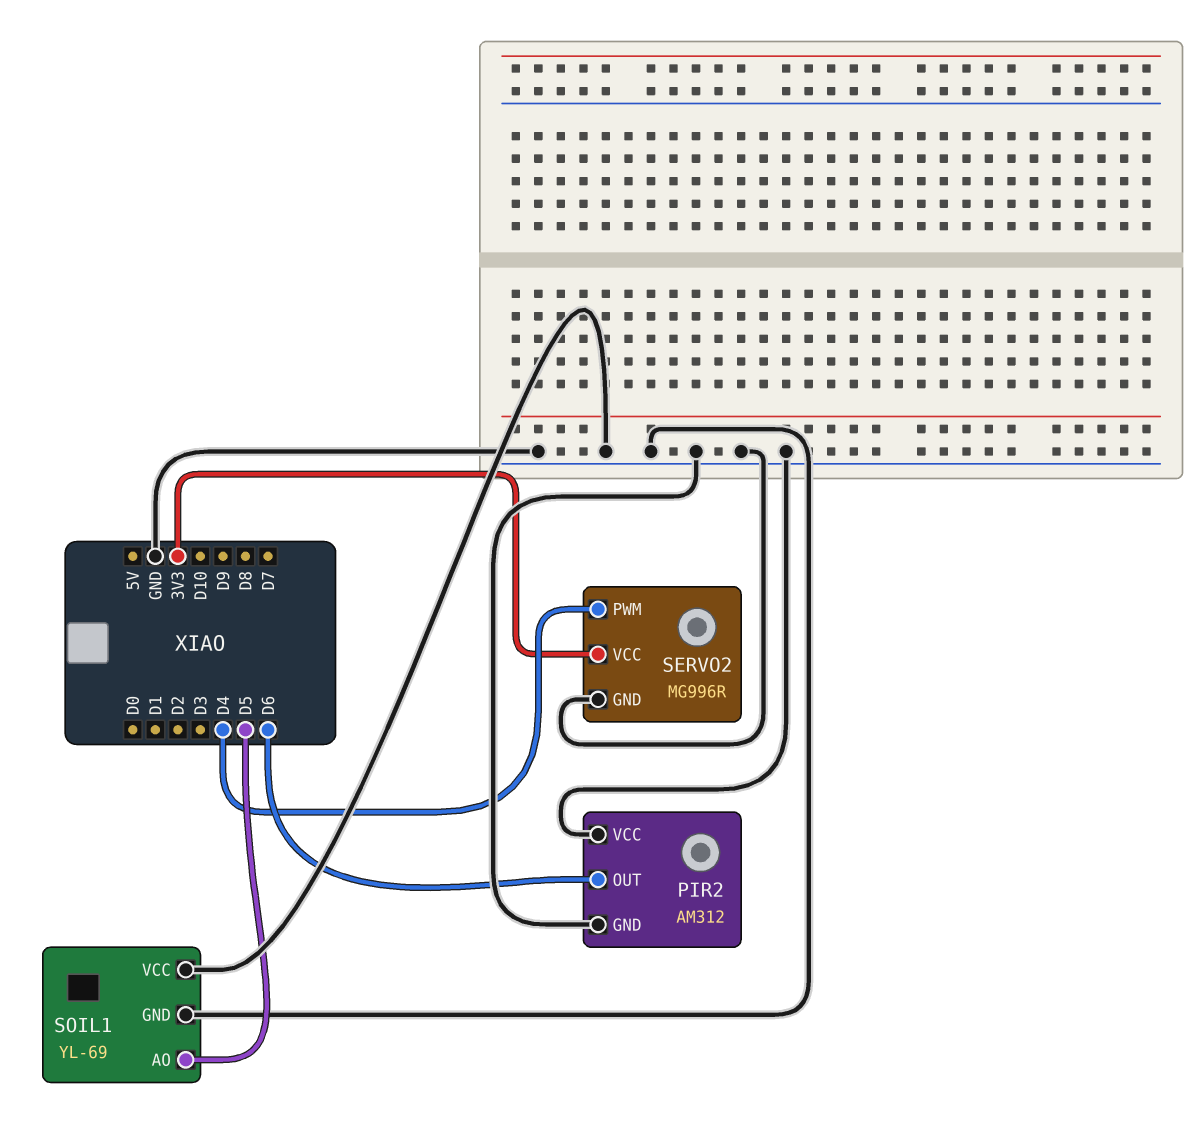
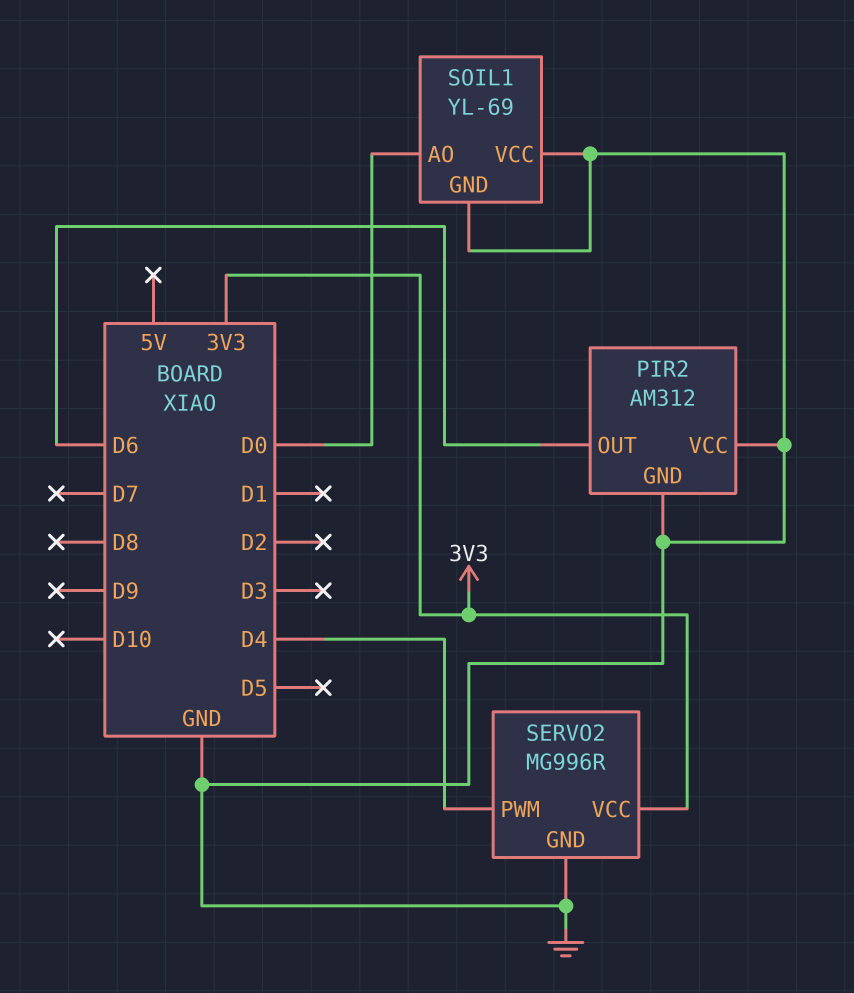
SOIL1 pin AO: D5 -> D0

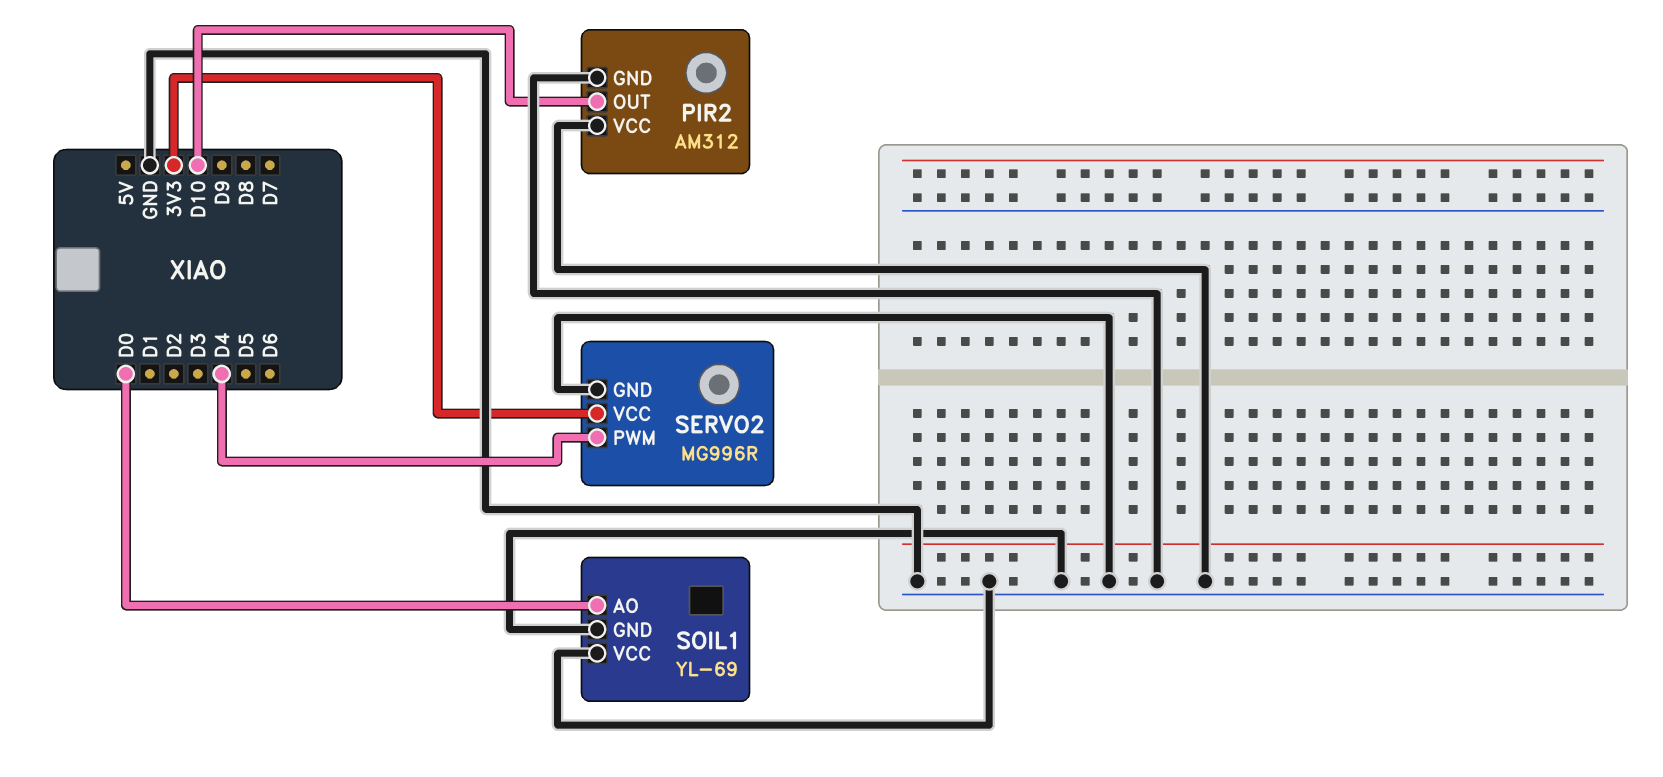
PIR2 pin OUT: D6 -> D10

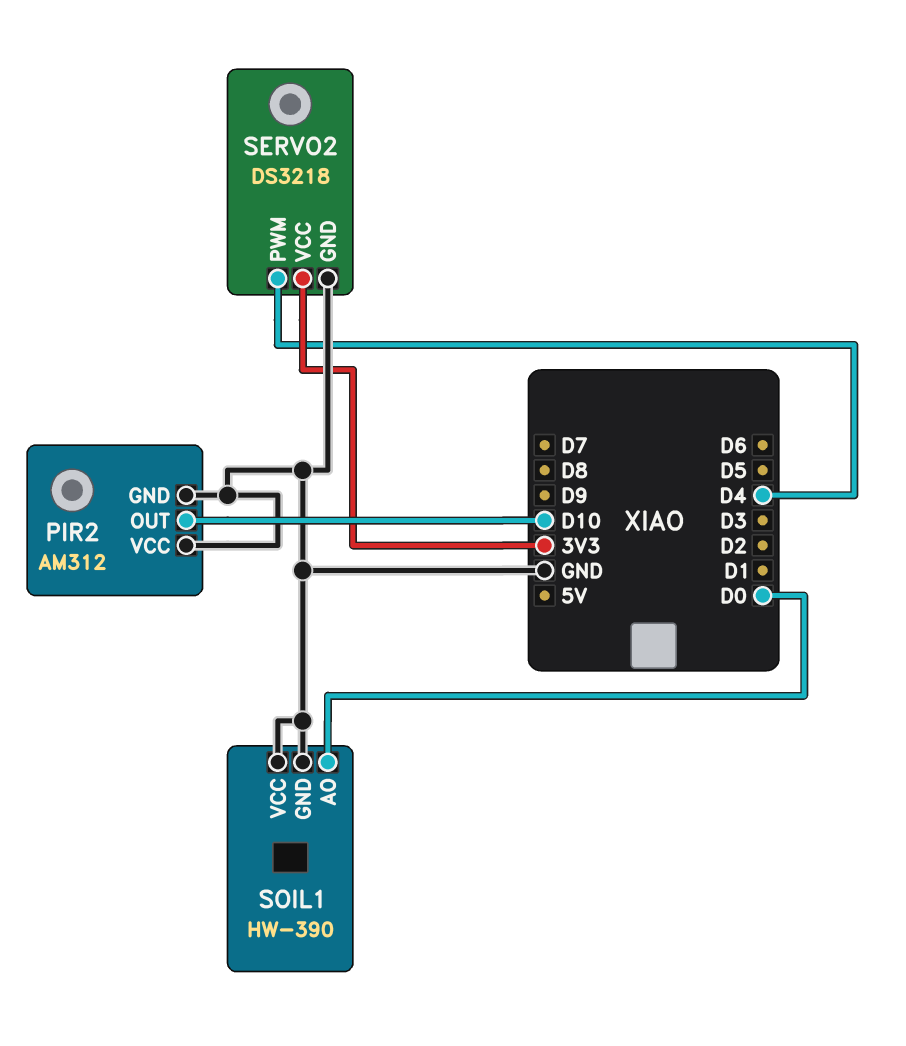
SERVO2: MG996R -> DS3218
SOIL1: YL-69 -> HW-390

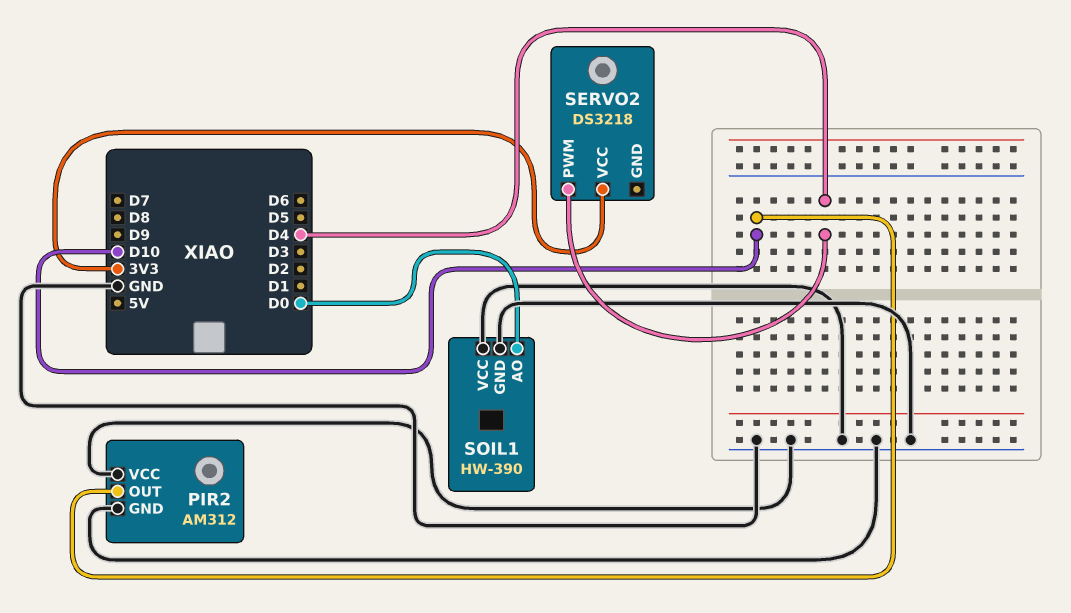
SERVO2 pin GND: GND -> none

